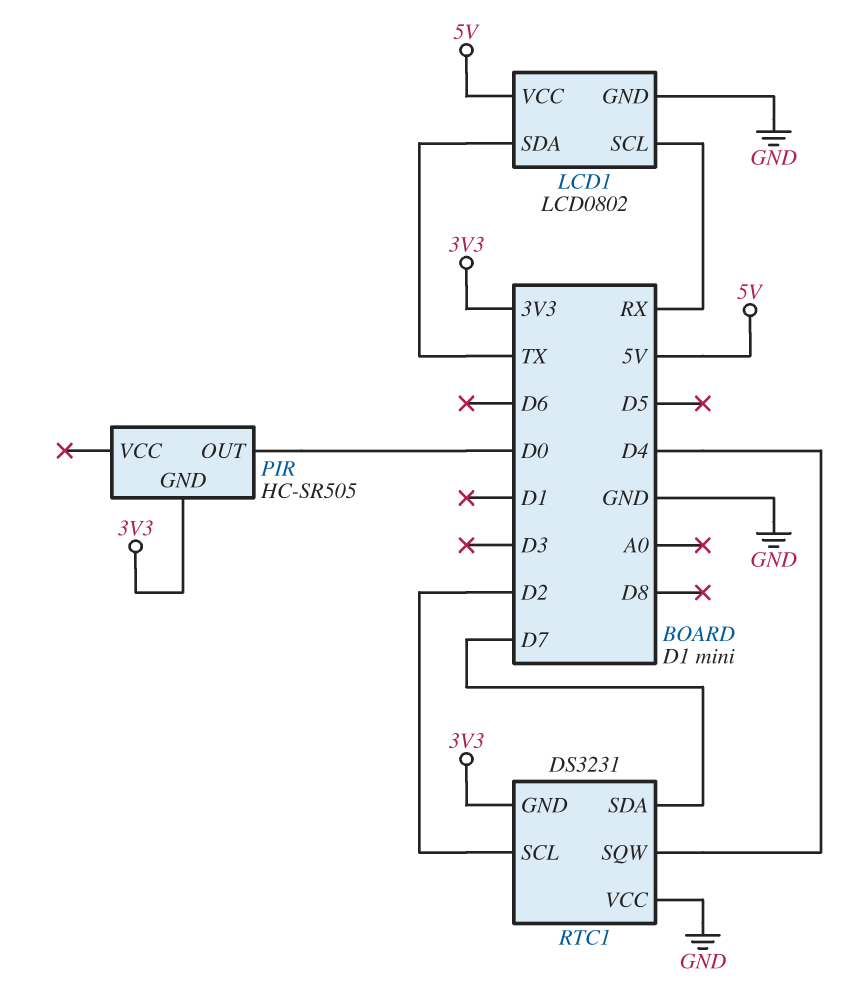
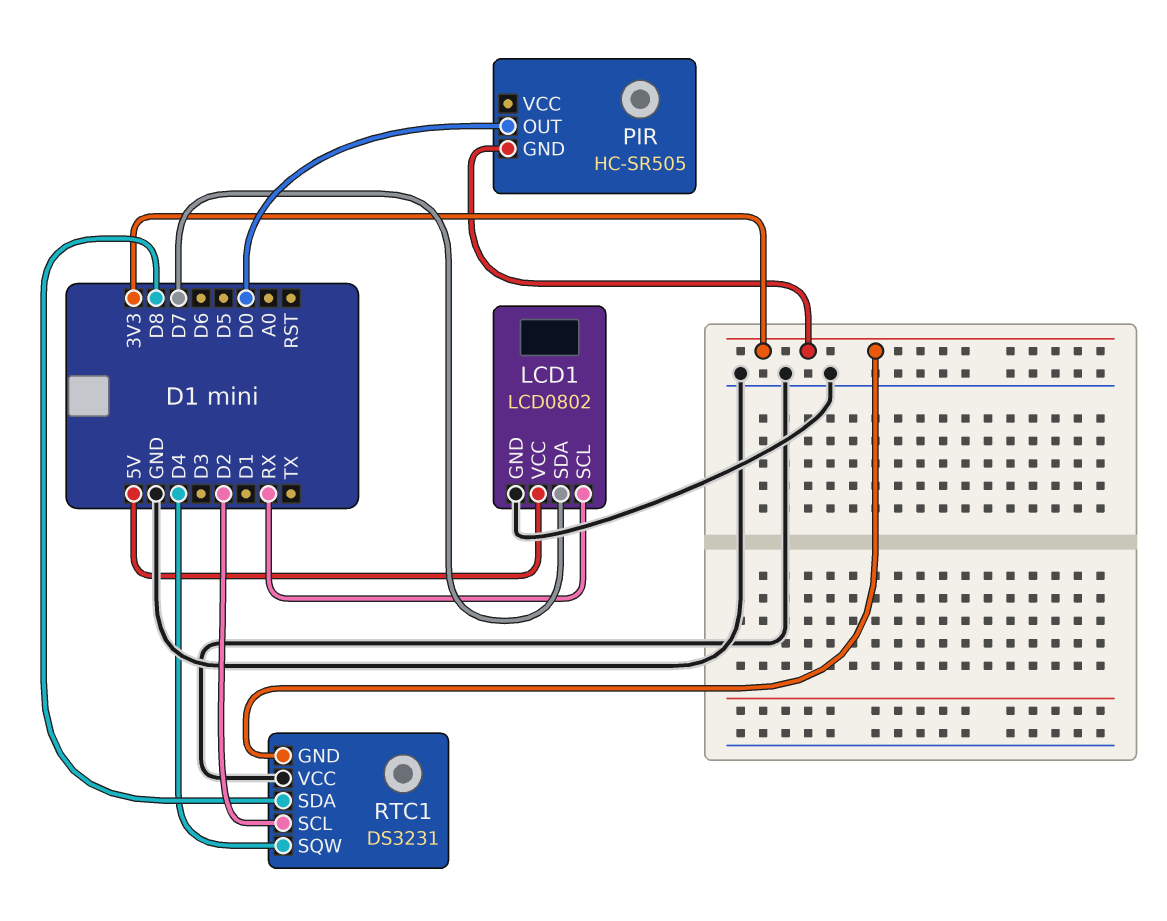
LCD1 pin SDA: TX -> D7
RTC1 pin SDA: D7 -> D8

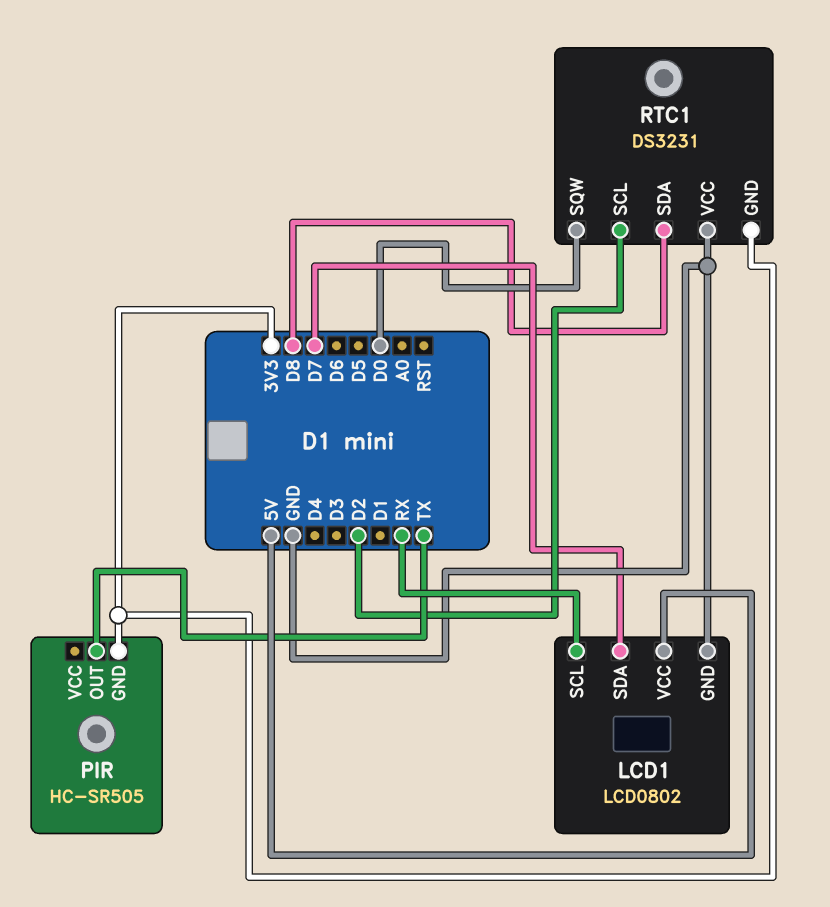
PIR pin OUT: D0 -> TX
RTC1 pin SQW: D4 -> D0

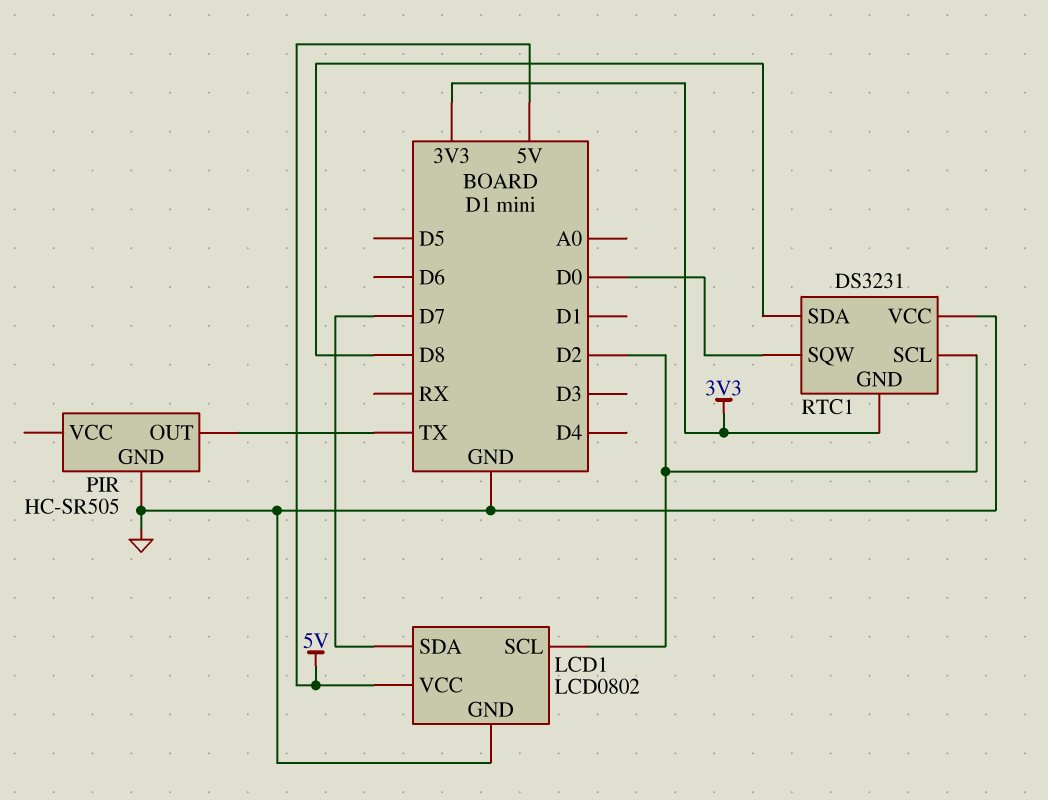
LCD1 pin SCL: RX -> D2
PIR pin GND: 3V3 -> GND

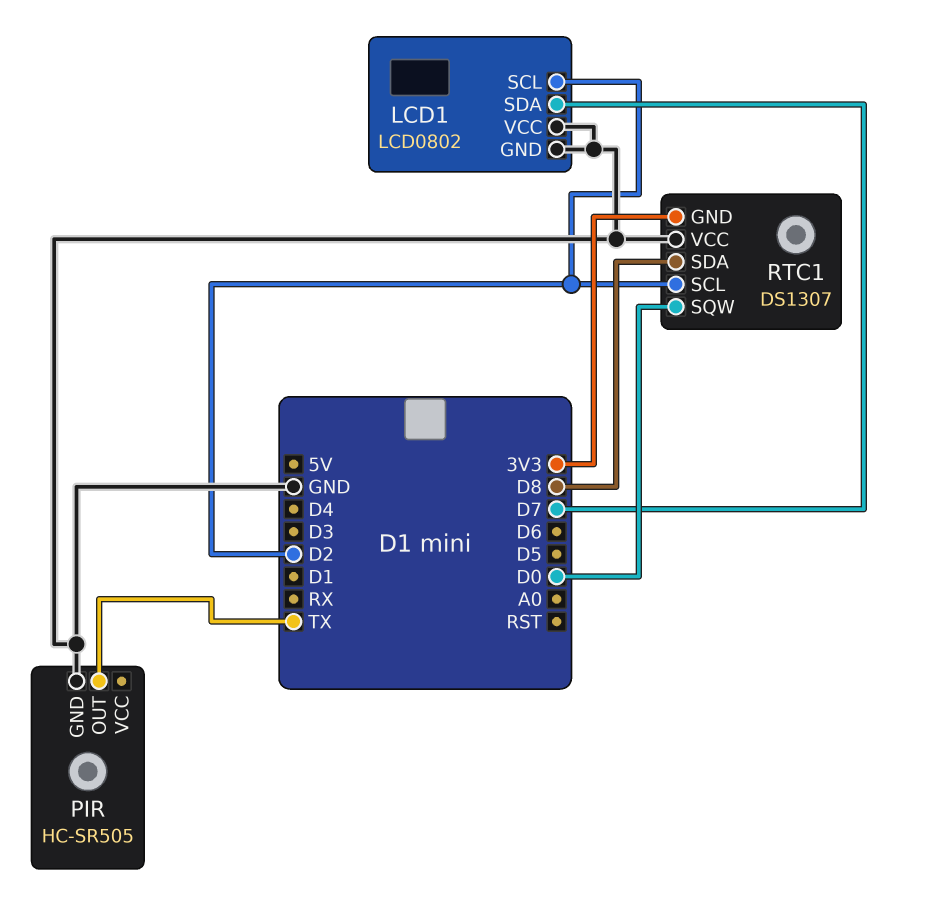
LCD1 pin VCC: 5V -> GND
RTC1: DS3231 -> DS1307

